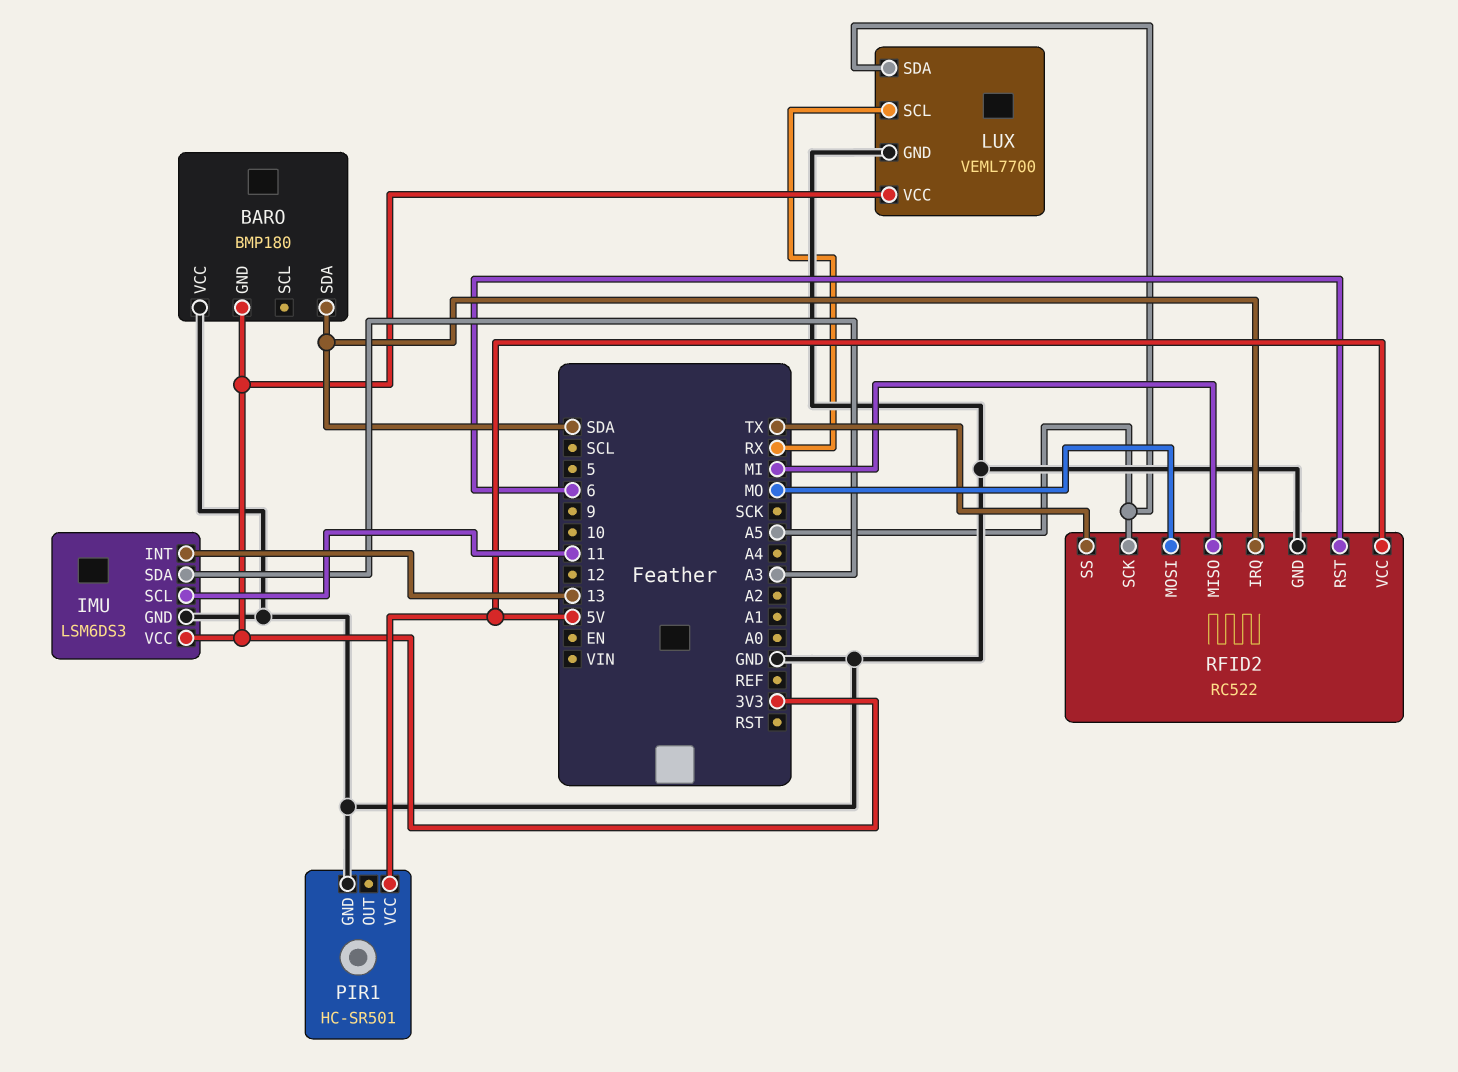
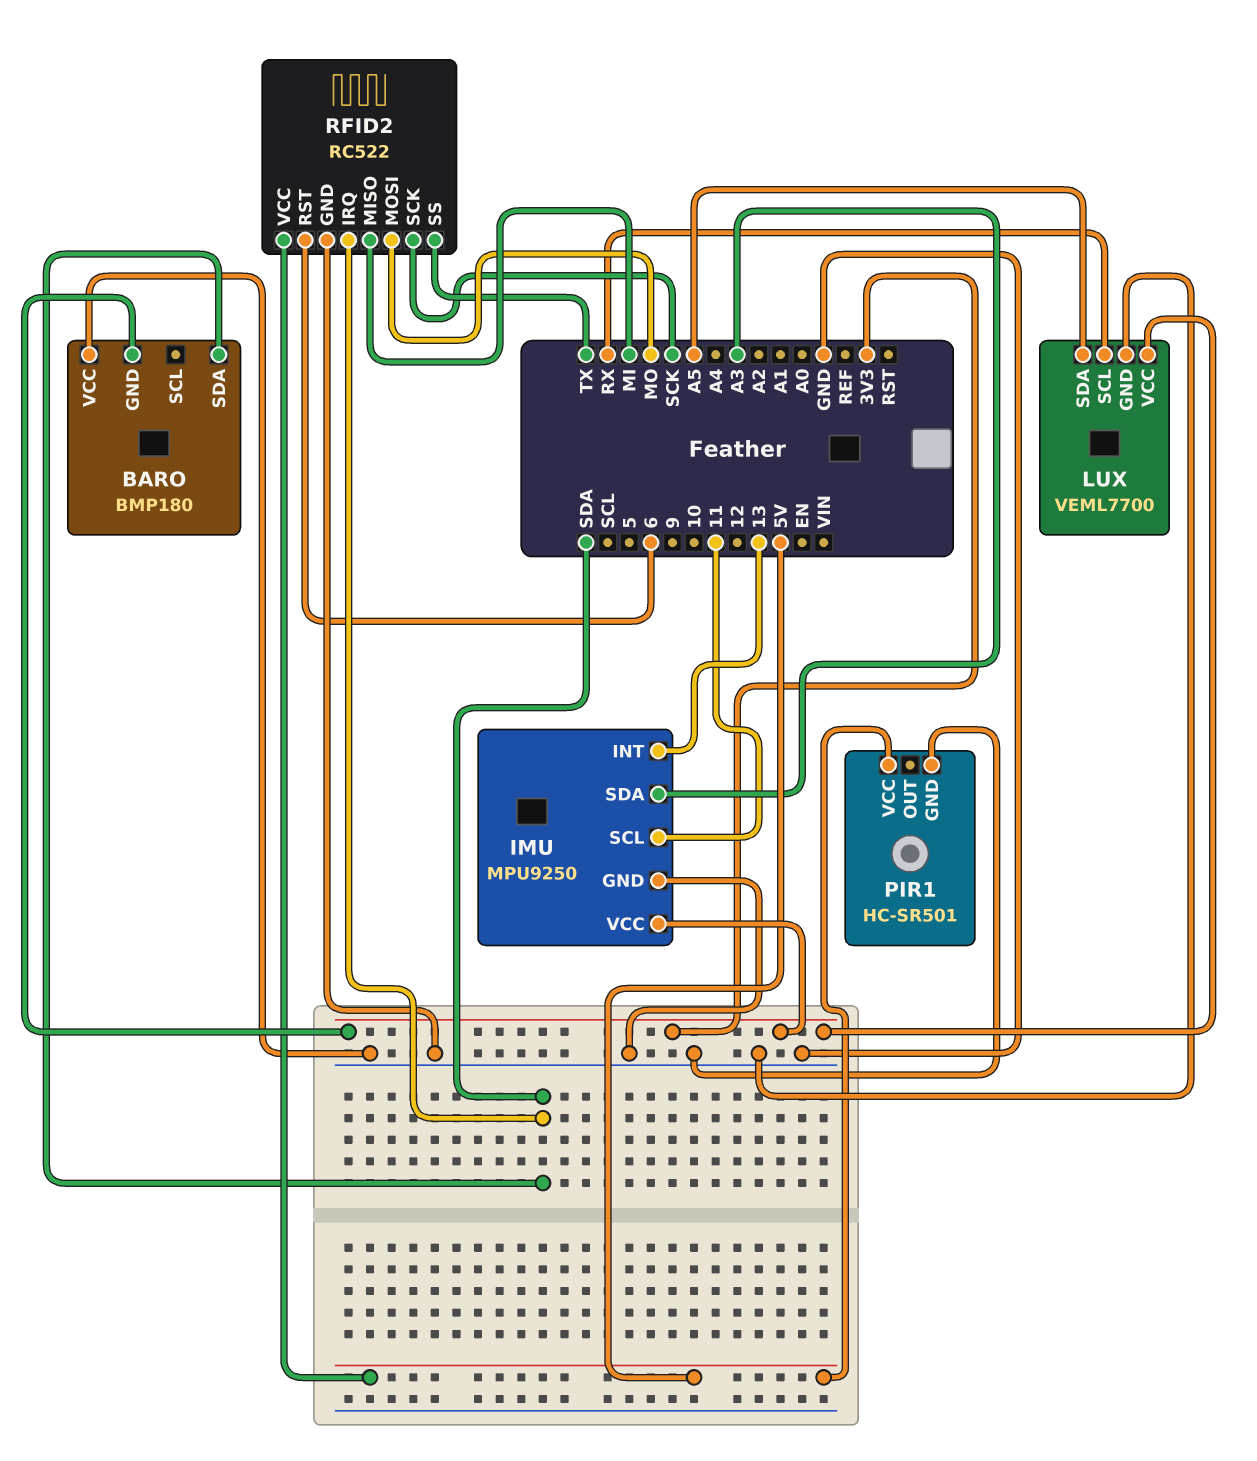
IMU: LSM6DS3 -> MPU9250
RFID2 pin SCK: A5 -> SCK

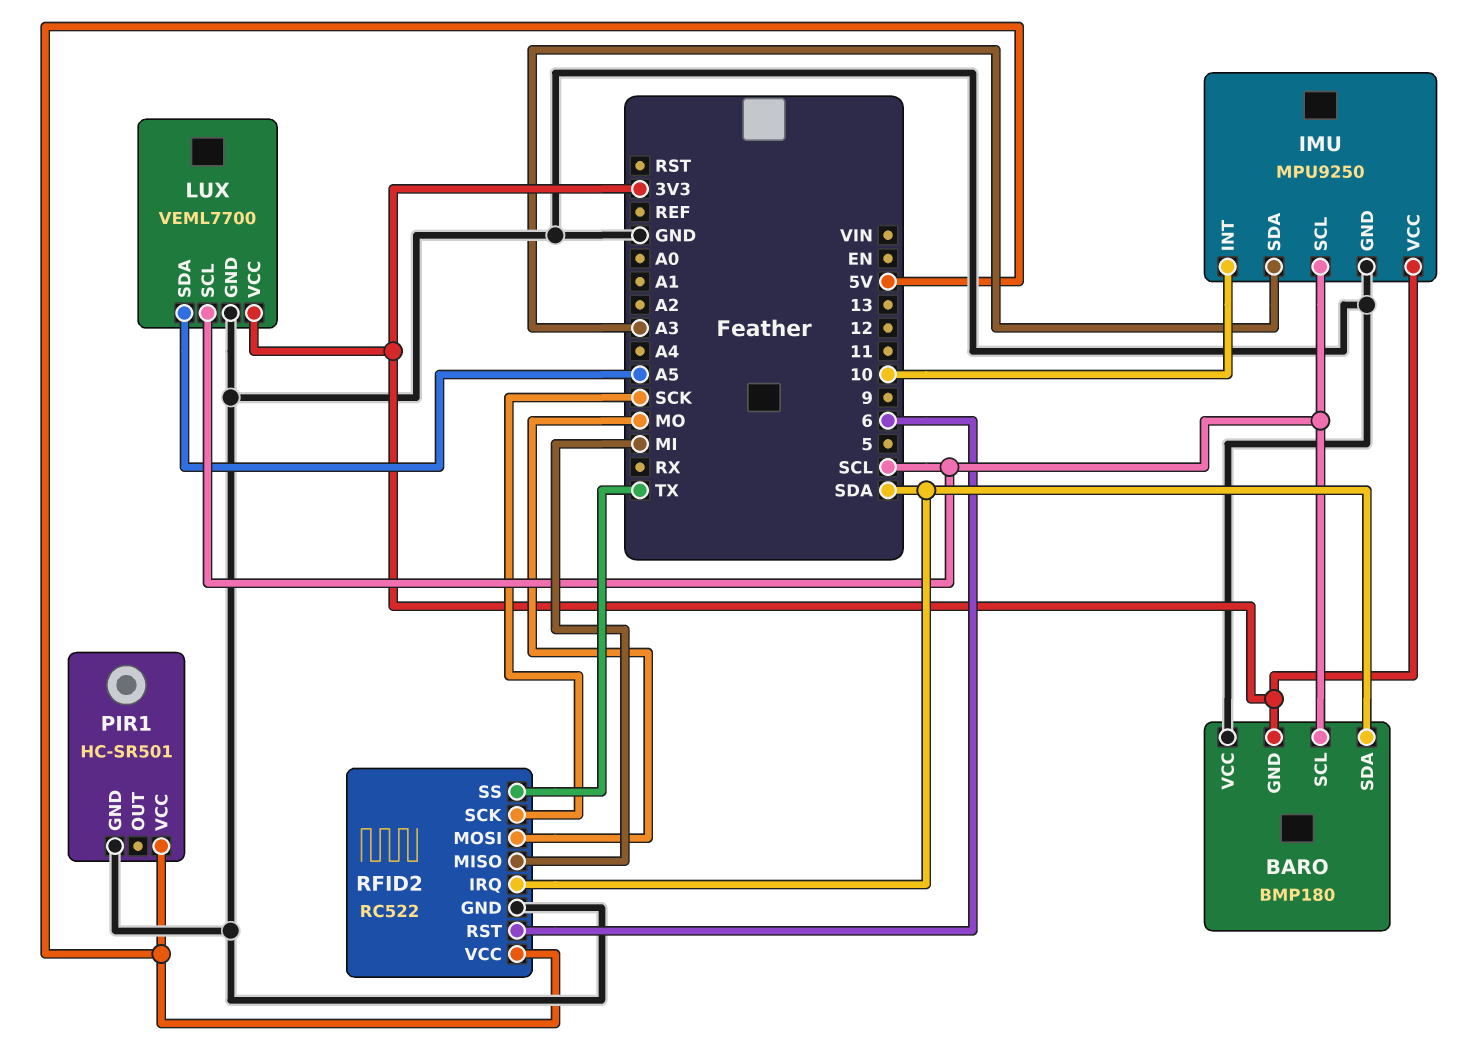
BARO pin SCL: none -> SCL
IMU pin INT: 13 -> 10
IMU pin SCL: 11 -> SCL
LUX pin SCL: RX -> SCL

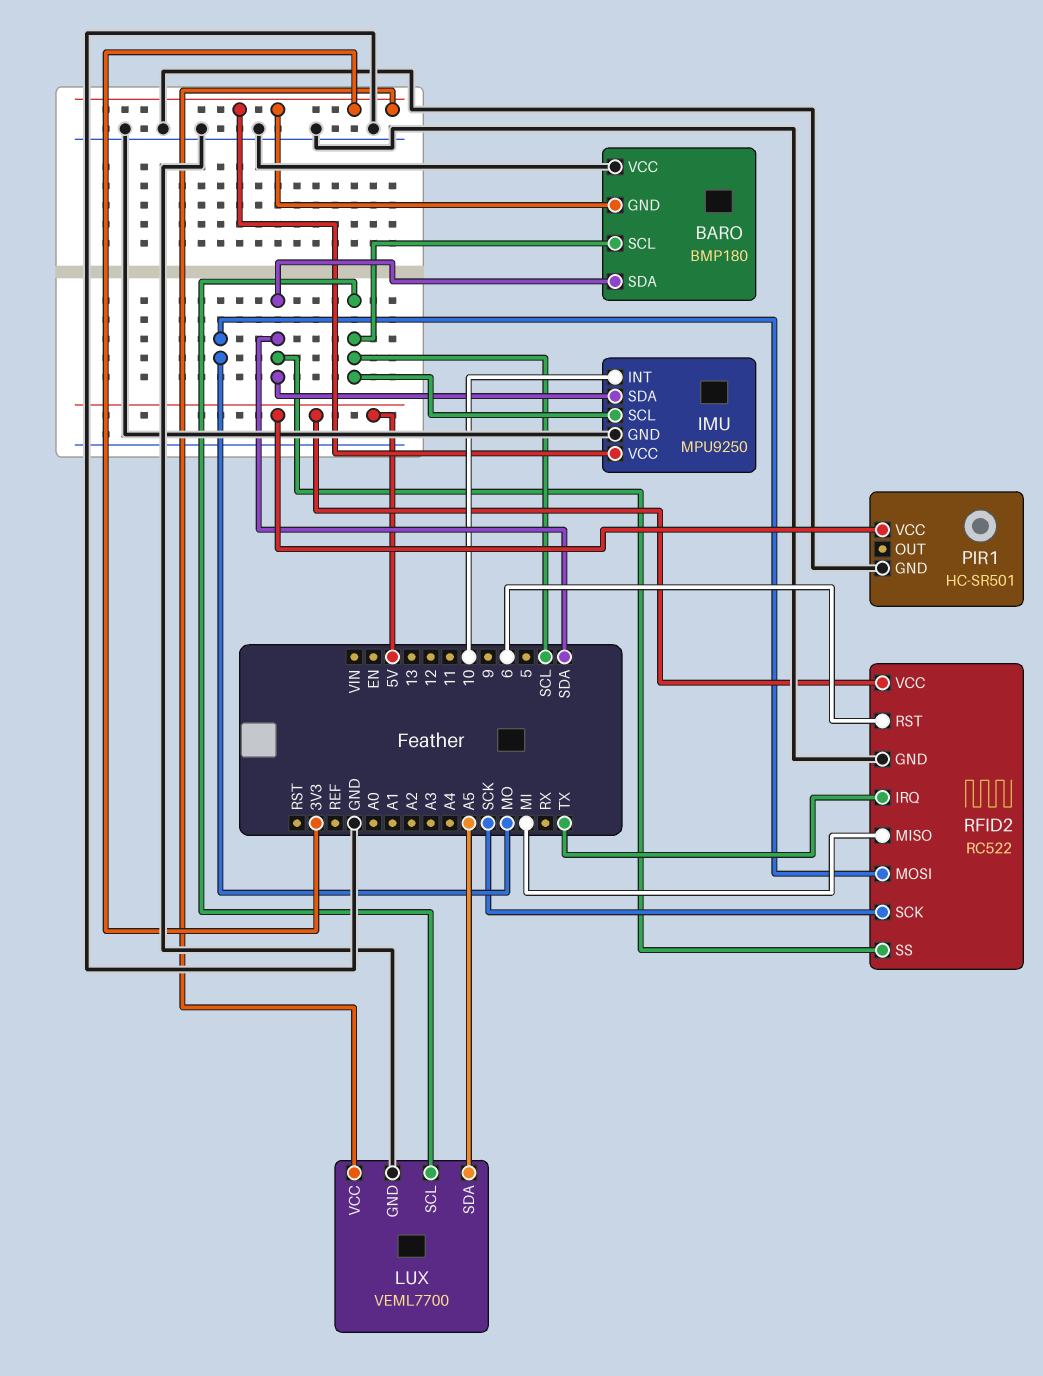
IMU pin SDA: A3 -> SDA
RFID2 pin IRQ: SDA -> TX
RFID2 pin SS: TX -> SDA

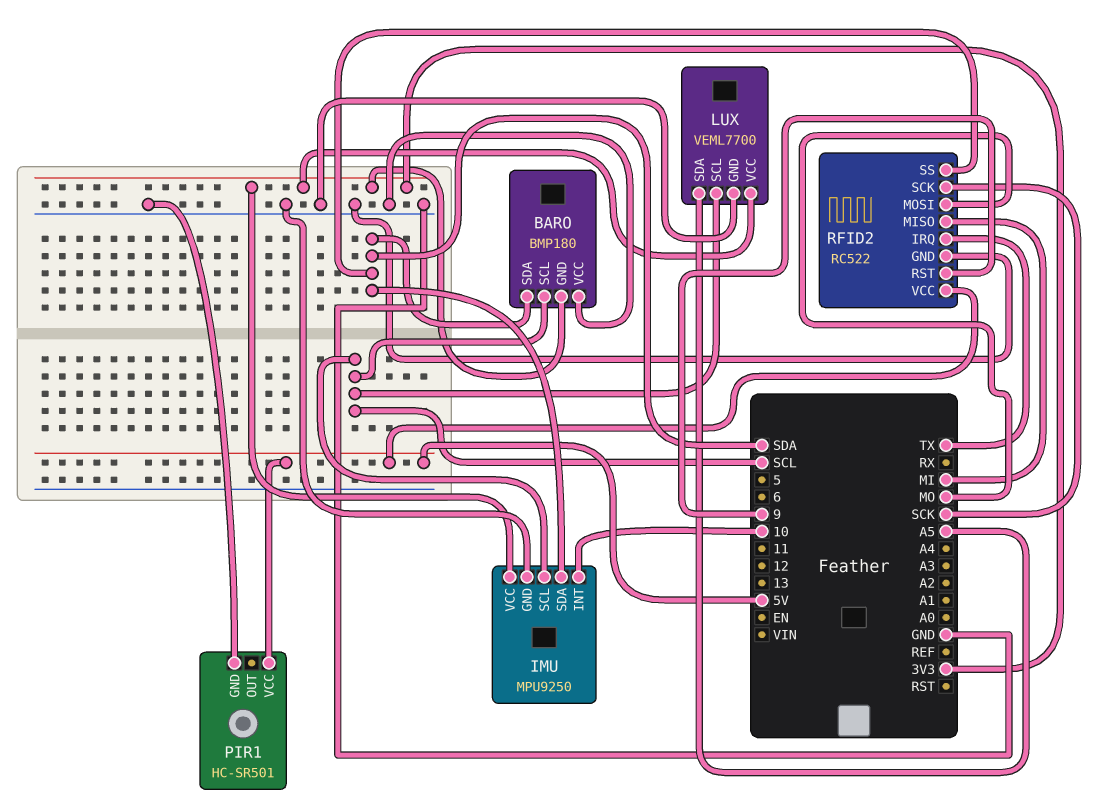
RFID2 pin RST: 6 -> 9

